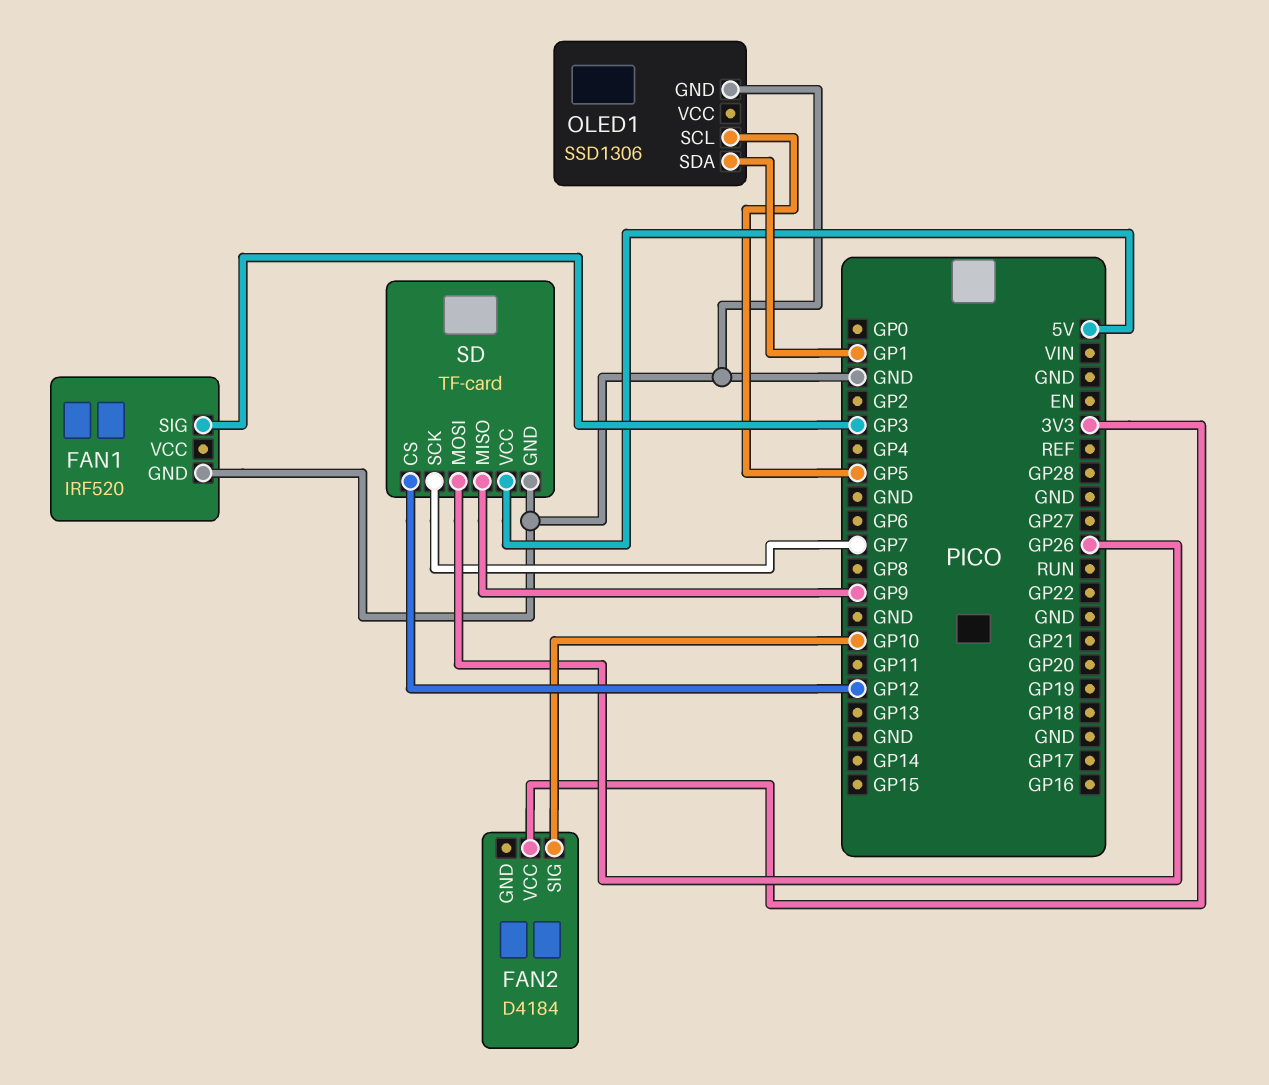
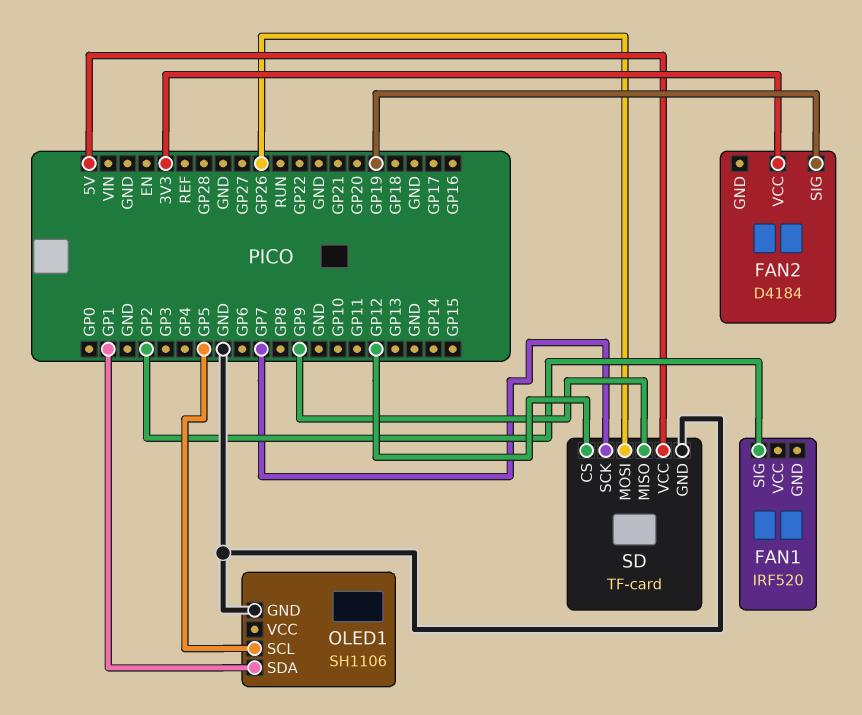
FAN1 pin GND: GND -> none
FAN1 pin SIG: GP3 -> GP2
FAN2 pin SIG: GP10 -> GP19
OLED1: SSD1306 -> SH1106

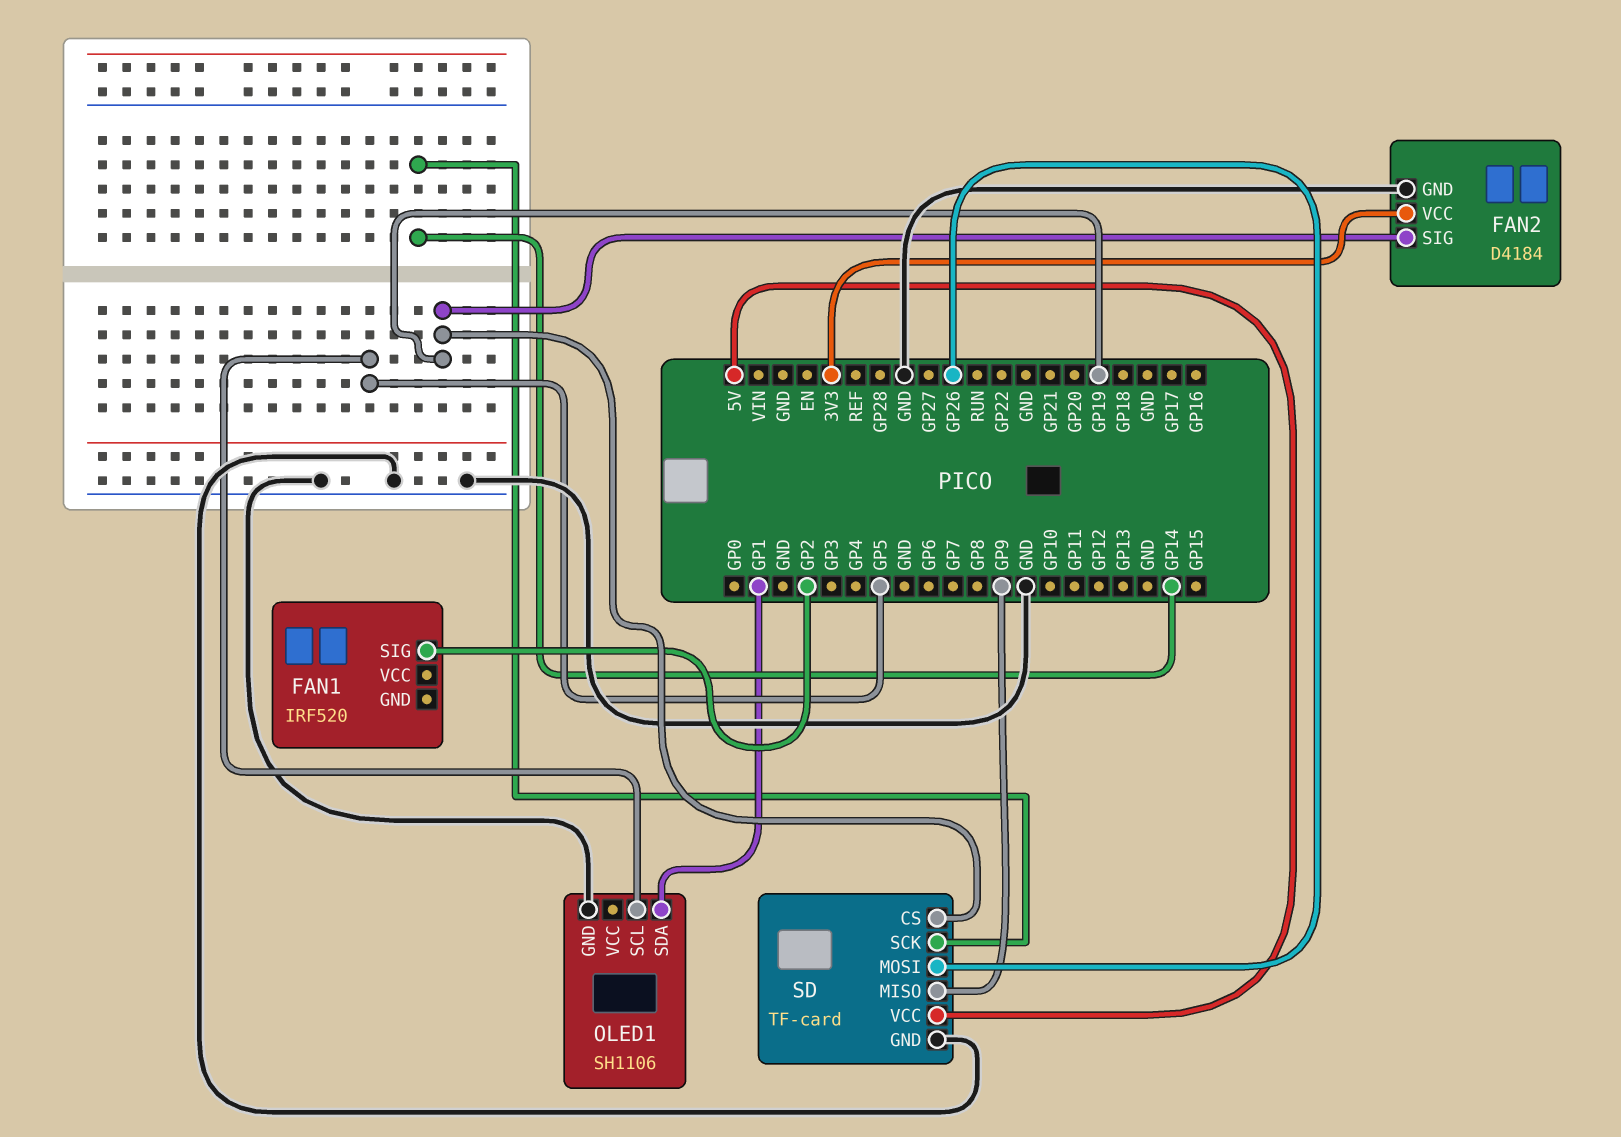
FAN2 pin GND: none -> GND
SD pin CS: GP12 -> GP19
SD pin SCK: GP7 -> GP14

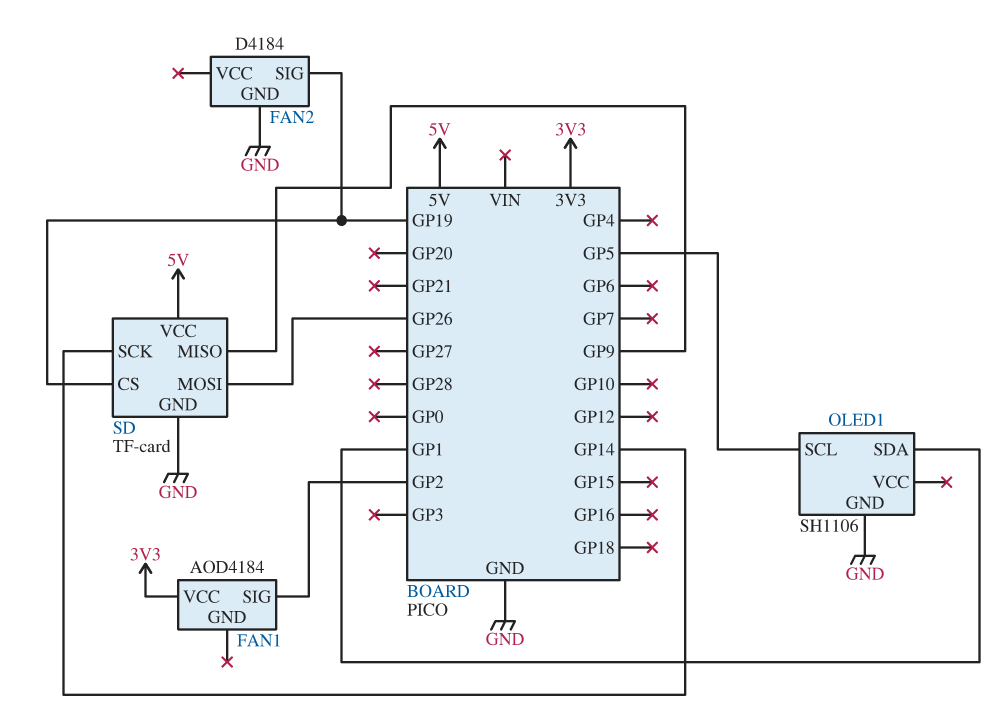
FAN1: IRF520 -> AOD4184
FAN1 pin VCC: none -> 3V3
FAN2 pin VCC: 3V3 -> none

